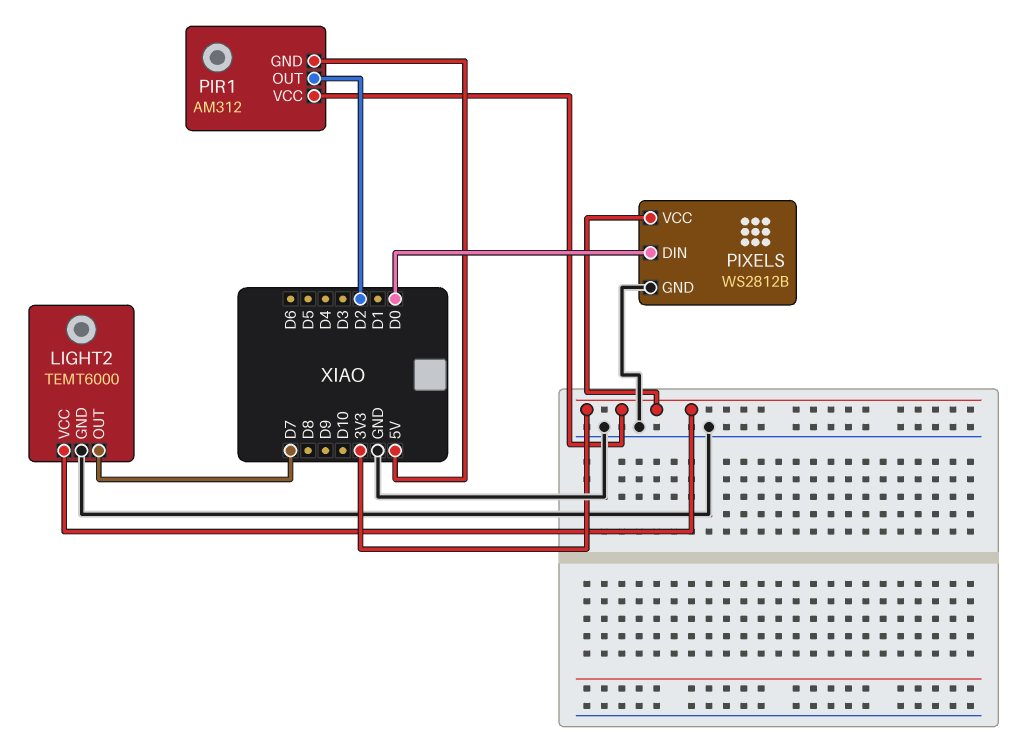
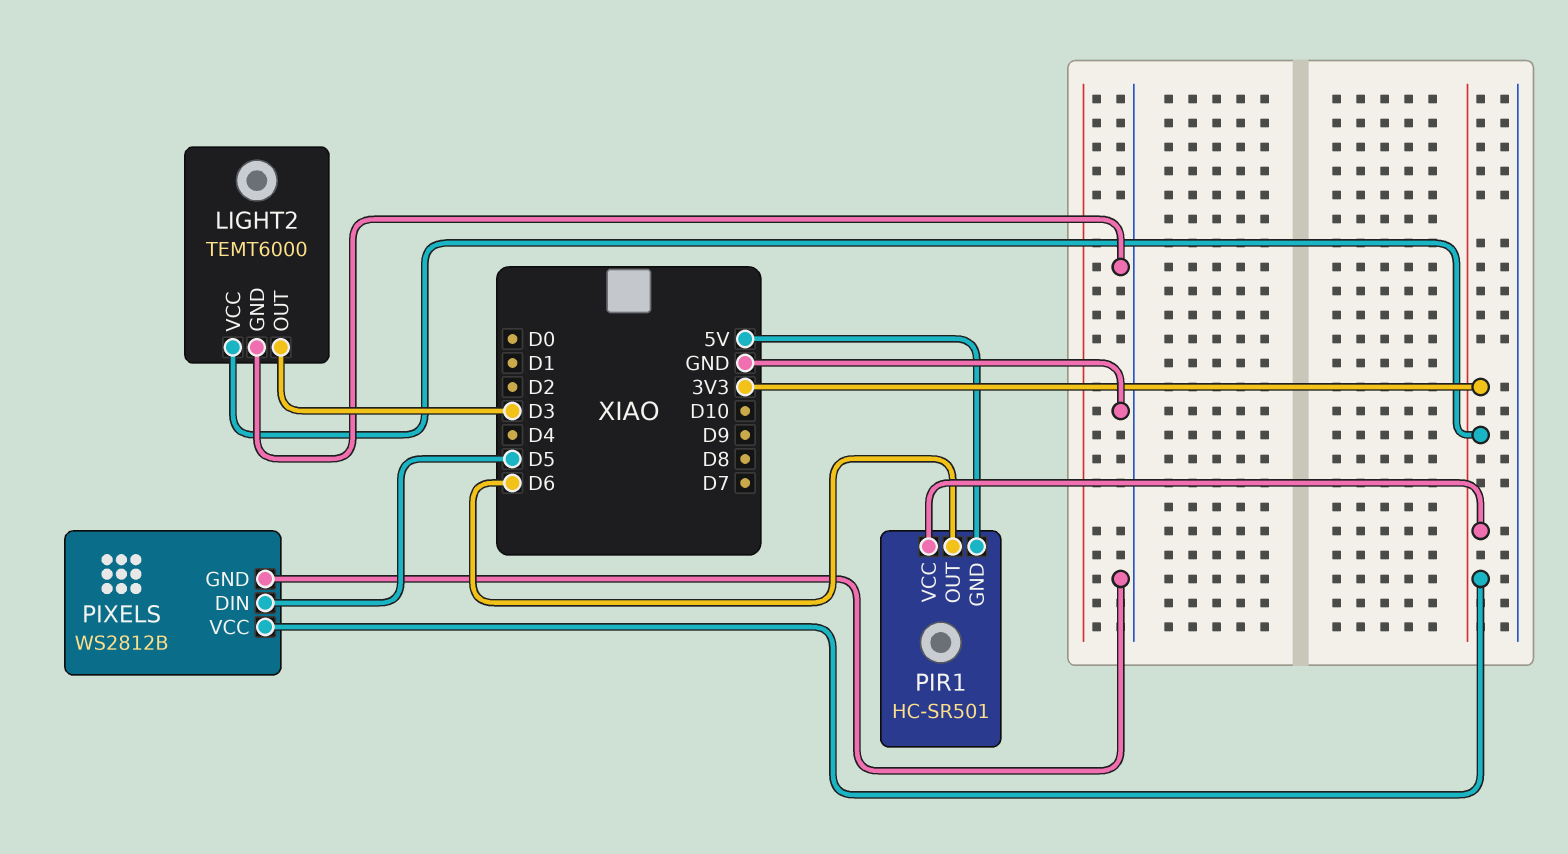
LIGHT2 pin OUT: D7 -> D3
PIR1: AM312 -> HC-SR501
PIR1 pin OUT: D2 -> D6
PIXELS pin DIN: D0 -> D5

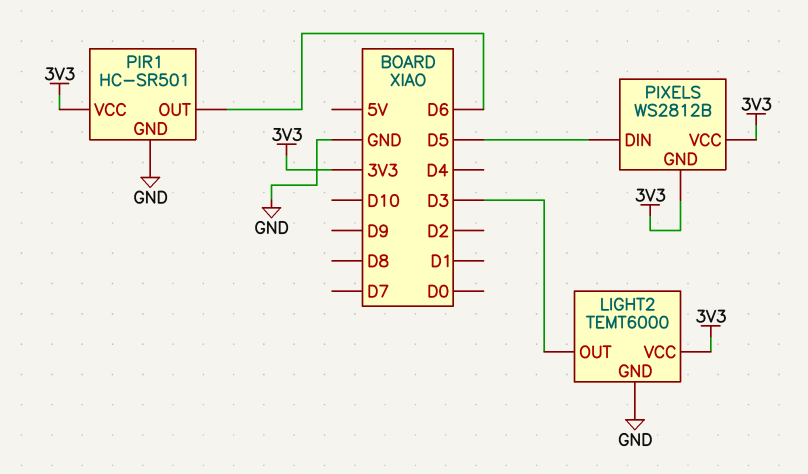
PIR1 pin GND: 5V -> GND
PIXELS pin GND: GND -> 3V3

